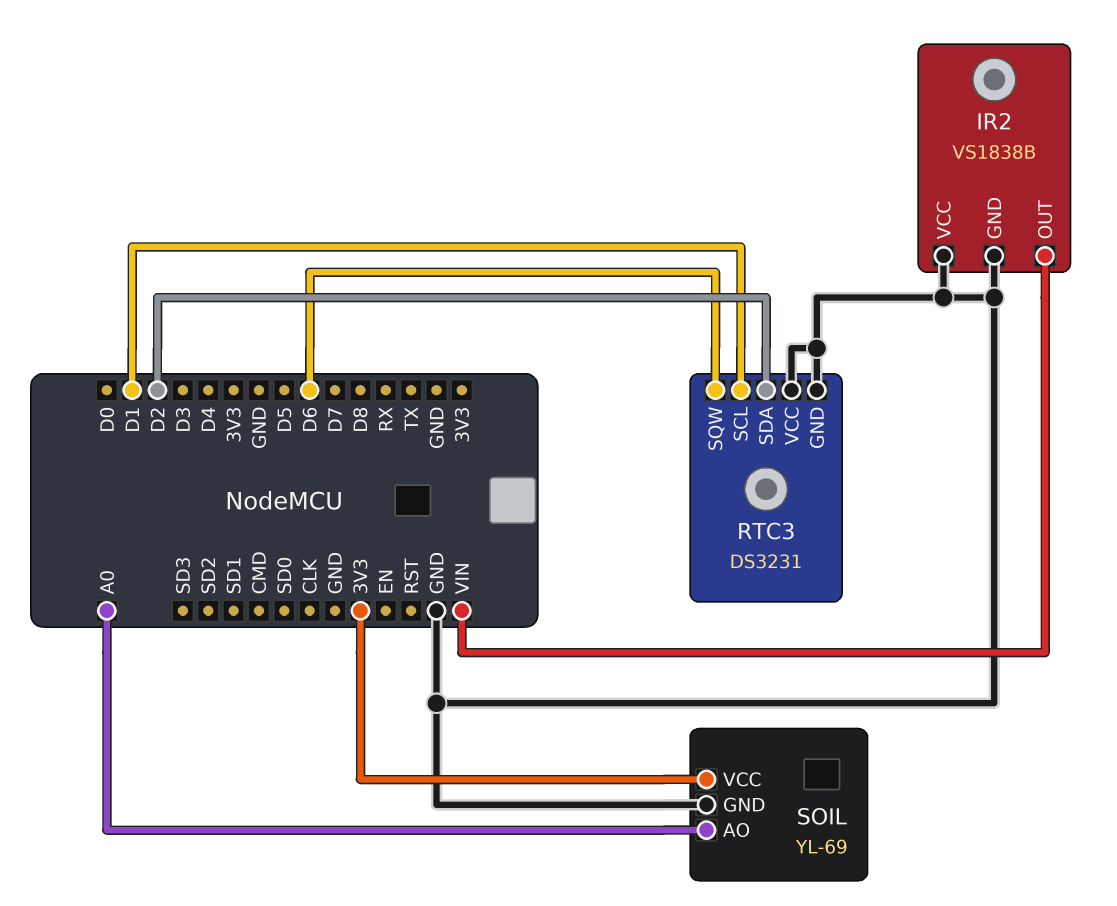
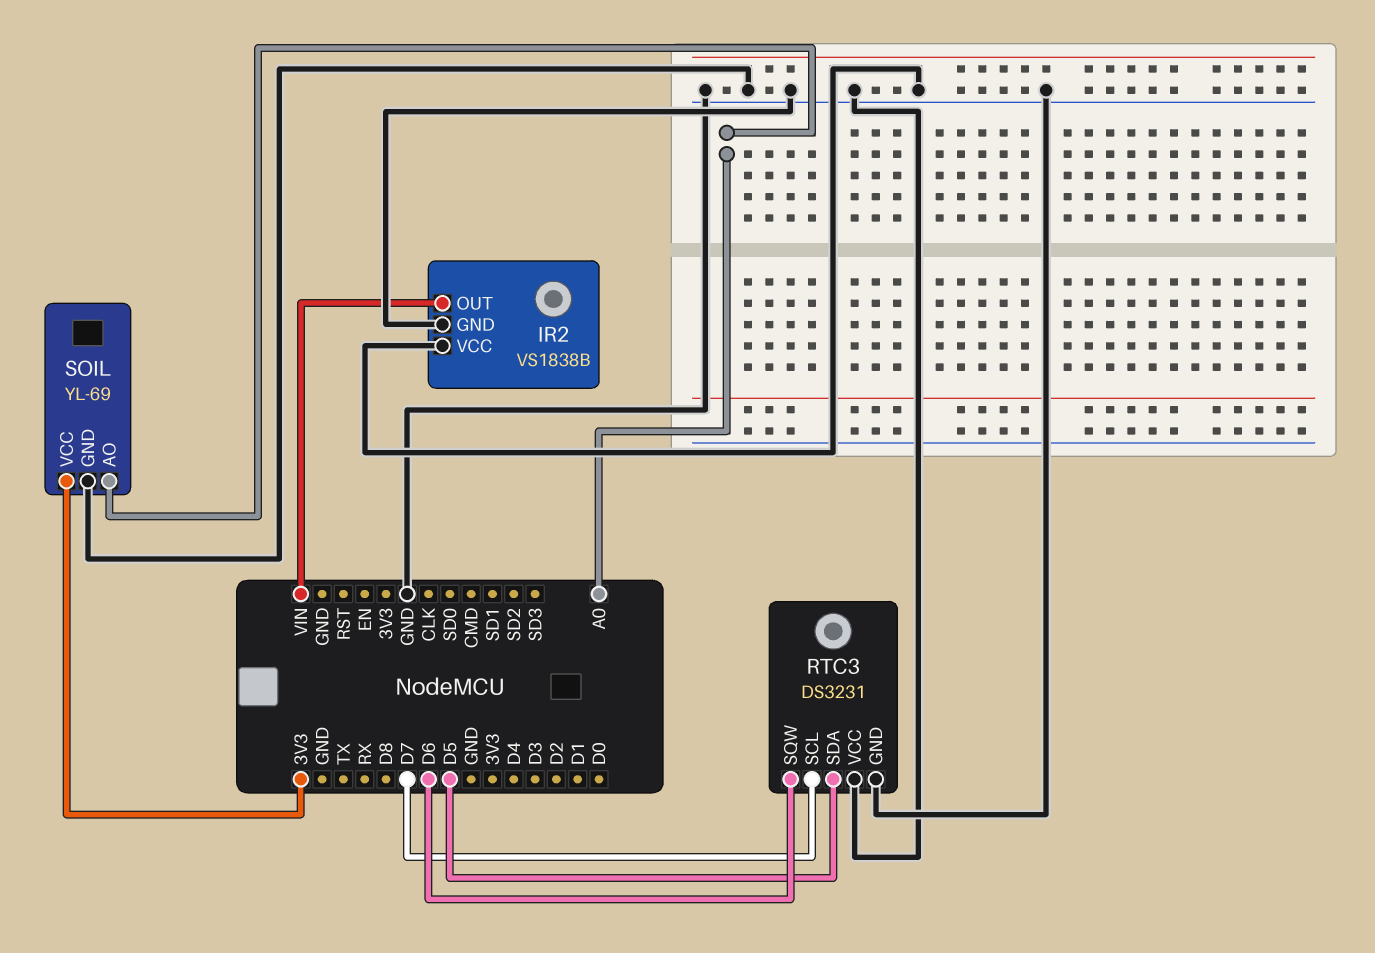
RTC3 pin SCL: D1 -> D7
RTC3 pin SDA: D2 -> D5

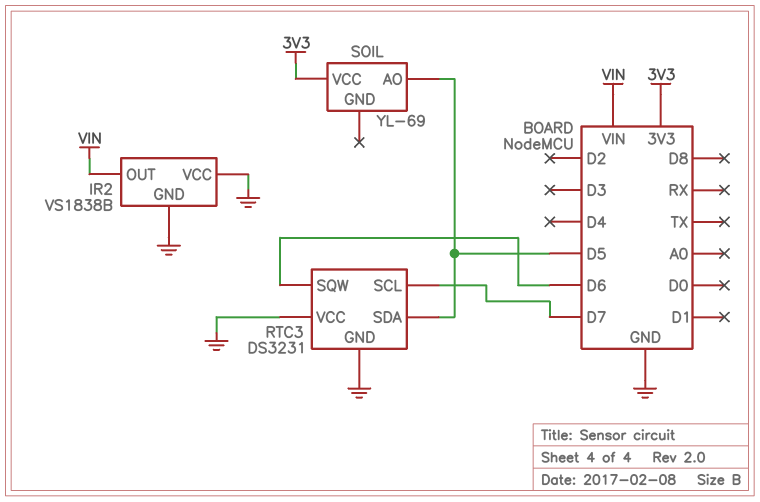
SOIL pin AO: A0 -> D5
SOIL pin GND: GND -> none

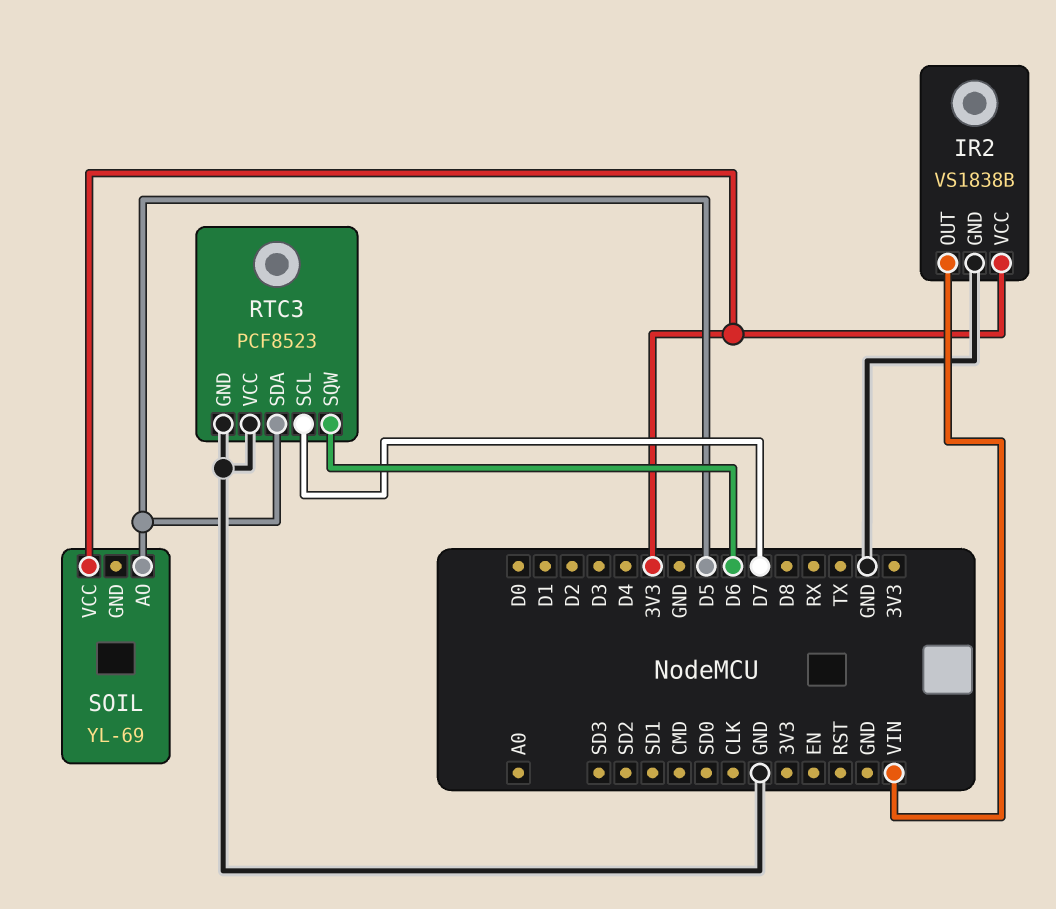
IR2 pin VCC: GND -> 3V3
RTC3: DS3231 -> PCF8523

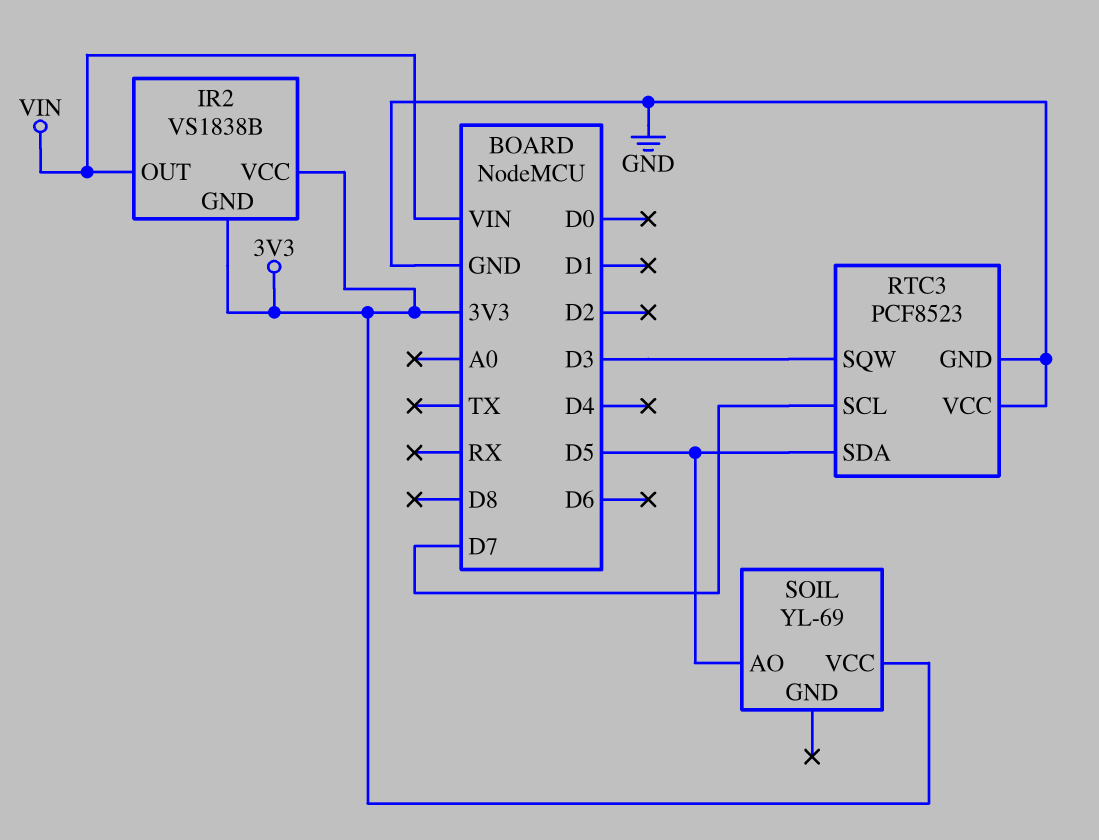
IR2 pin GND: GND -> 3V3
RTC3 pin SQW: D6 -> D3

